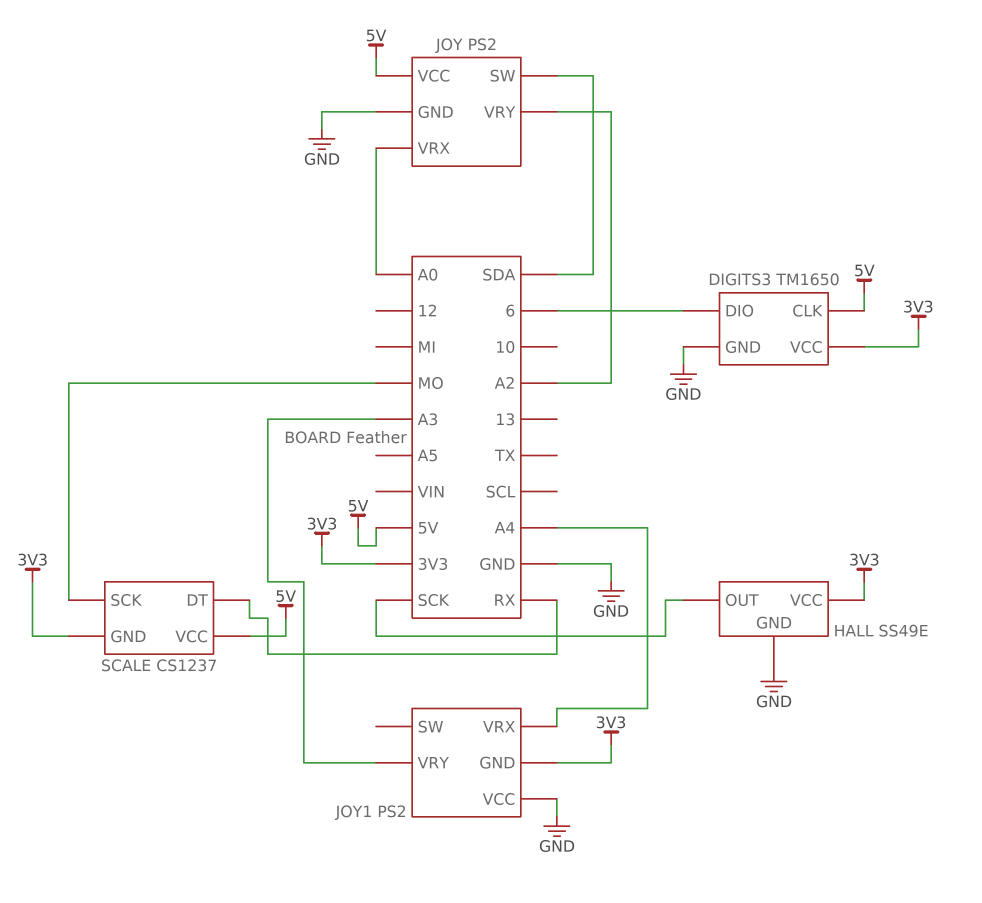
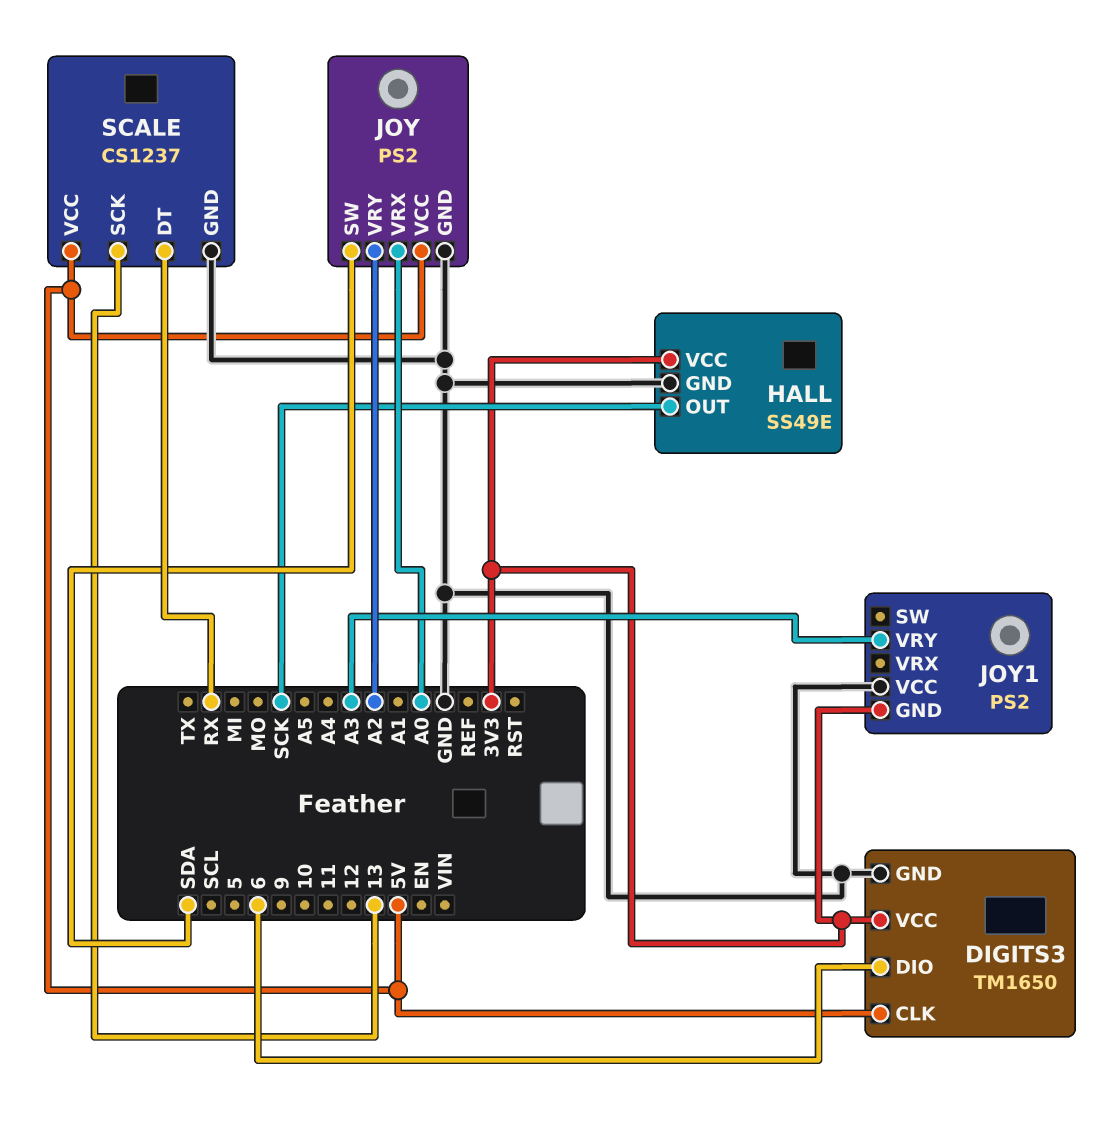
JOY1 pin VRX: A4 -> none
SCALE pin GND: 3V3 -> GND
SCALE pin SCK: MO -> 13

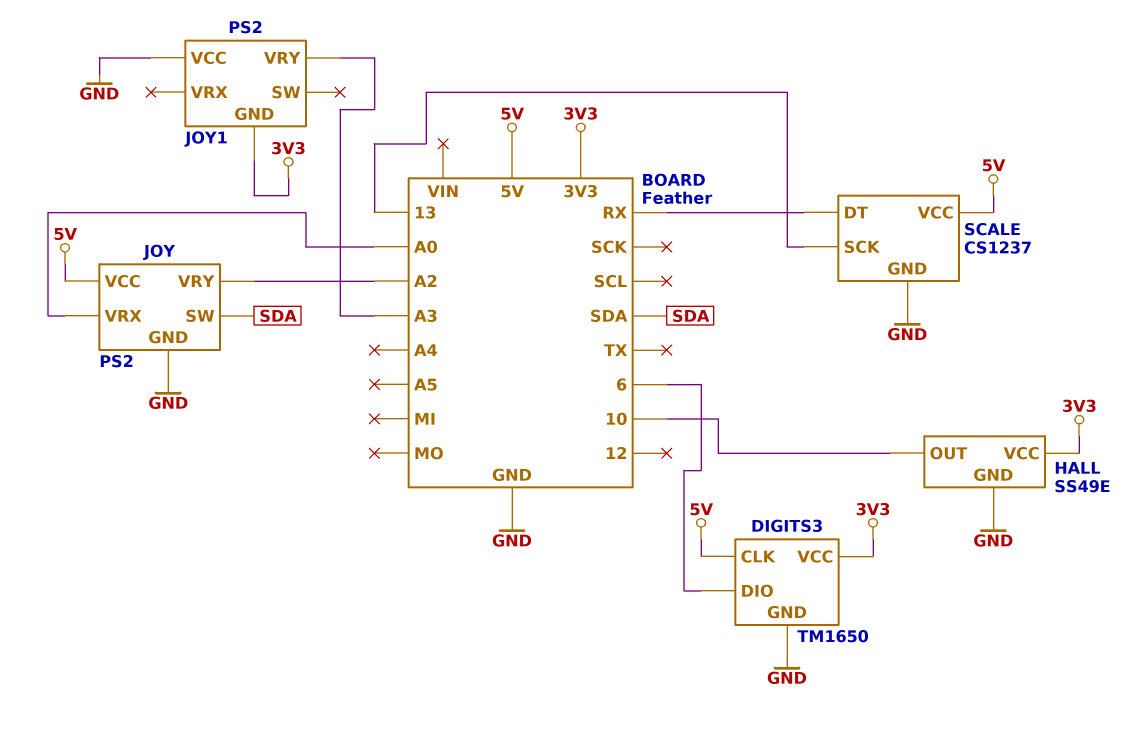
HALL pin OUT: SCK -> 10

